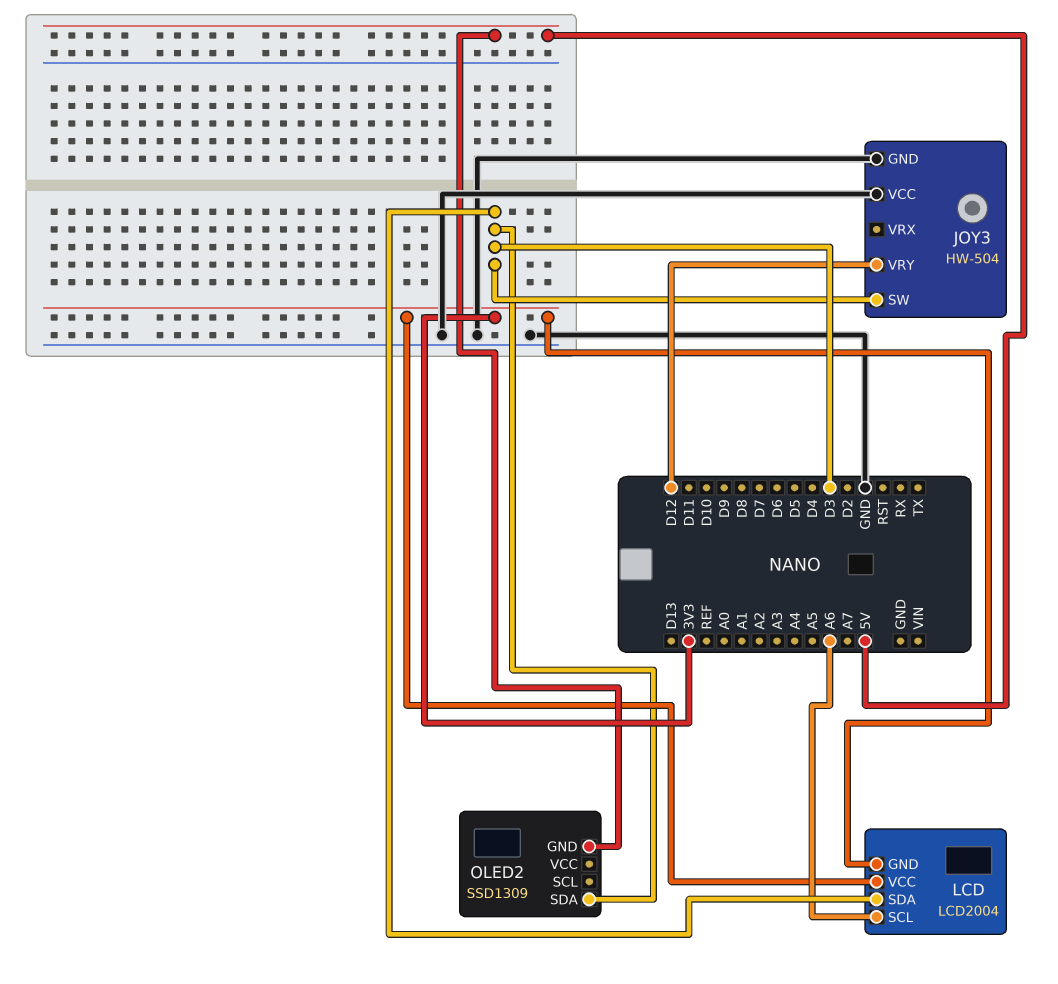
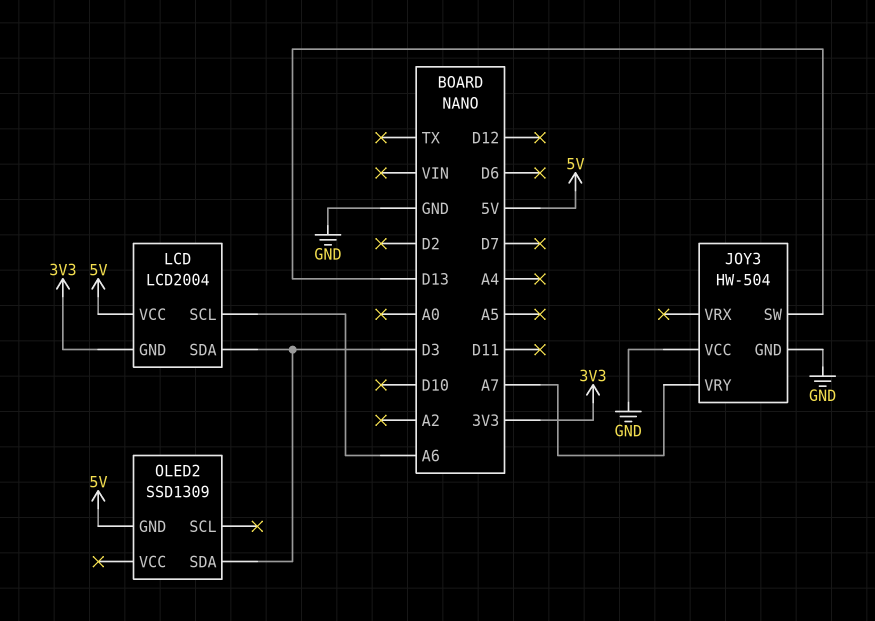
JOY3 pin SW: D3 -> D13
JOY3 pin VRY: D12 -> A7
LCD pin VCC: 3V3 -> 5V

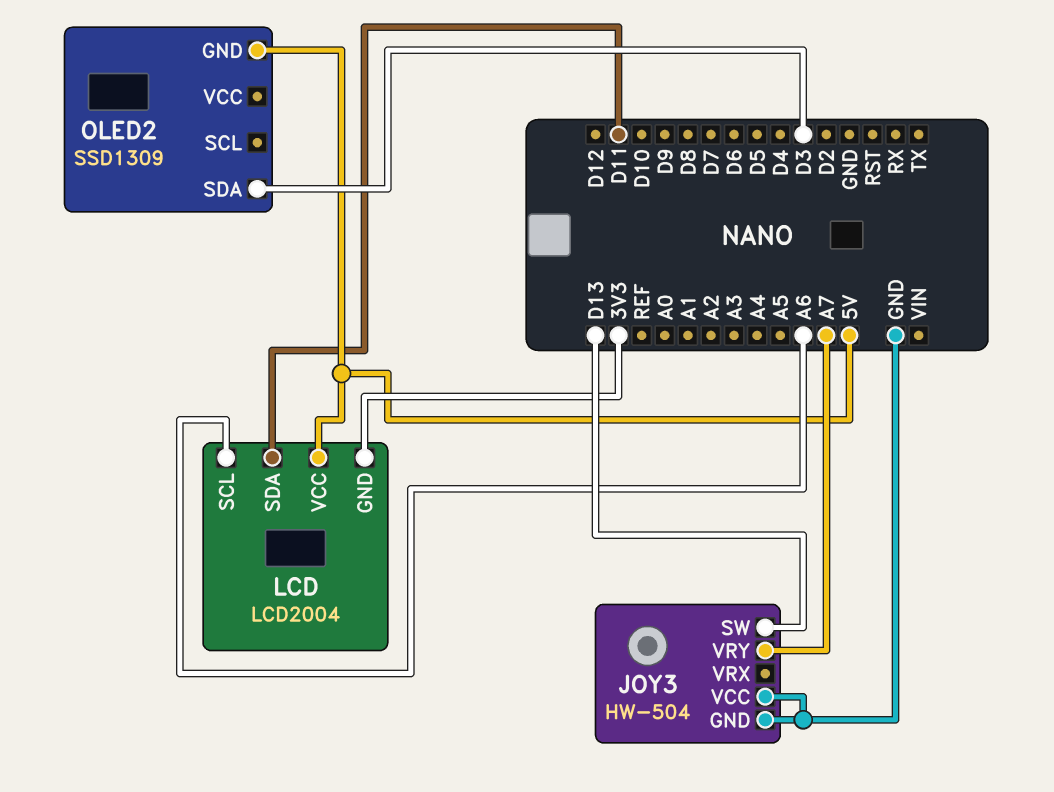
LCD pin SDA: D3 -> D11

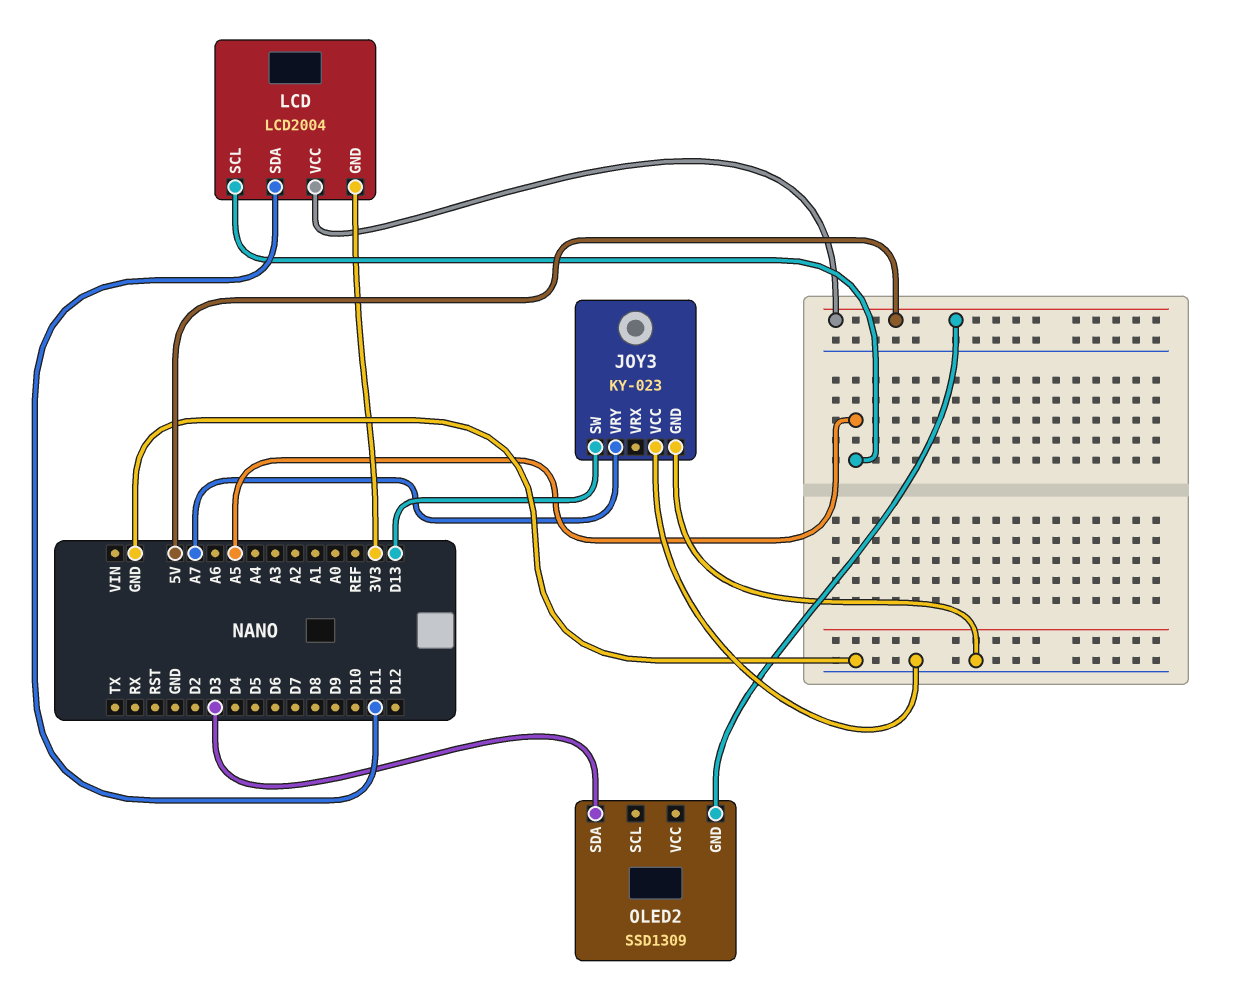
JOY3: HW-504 -> KY-023
LCD pin SCL: A6 -> A5

